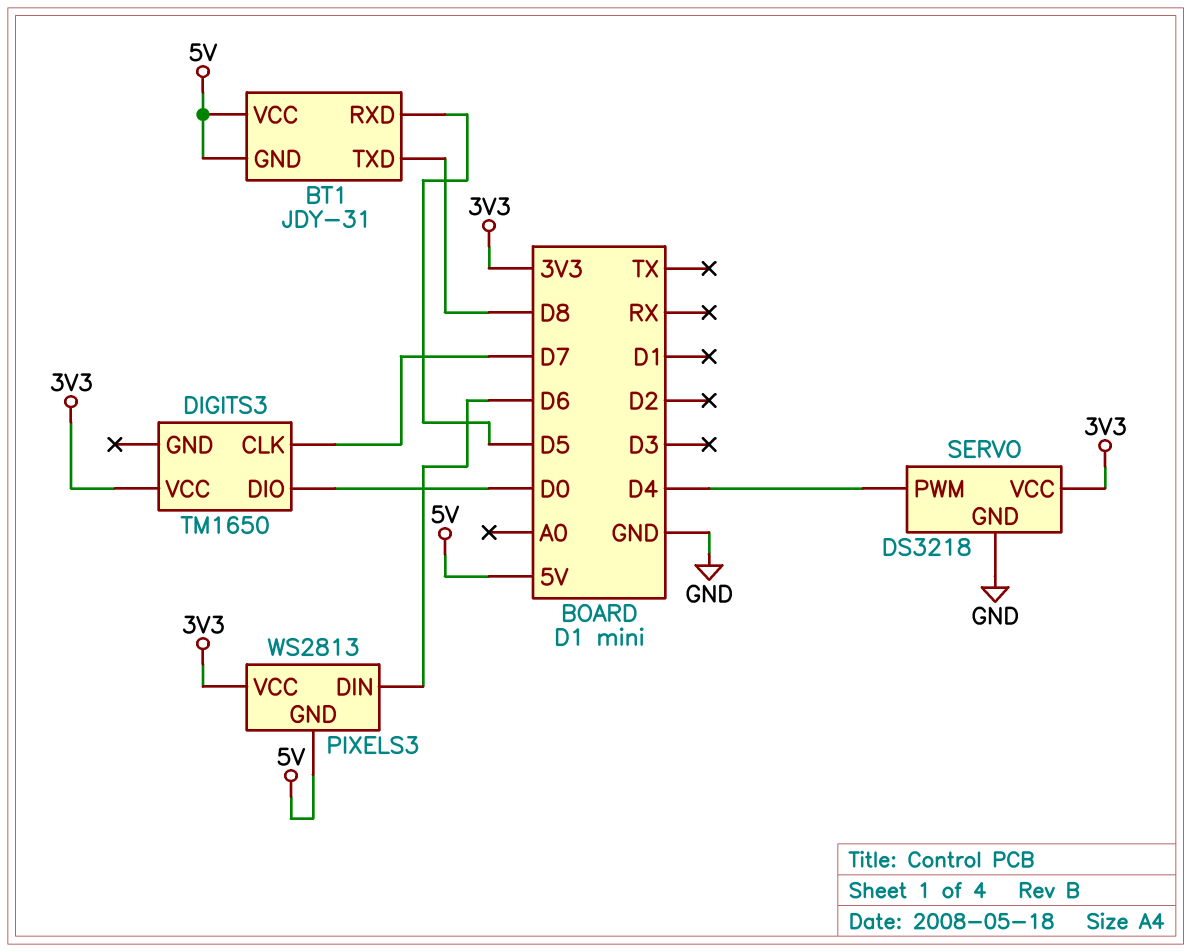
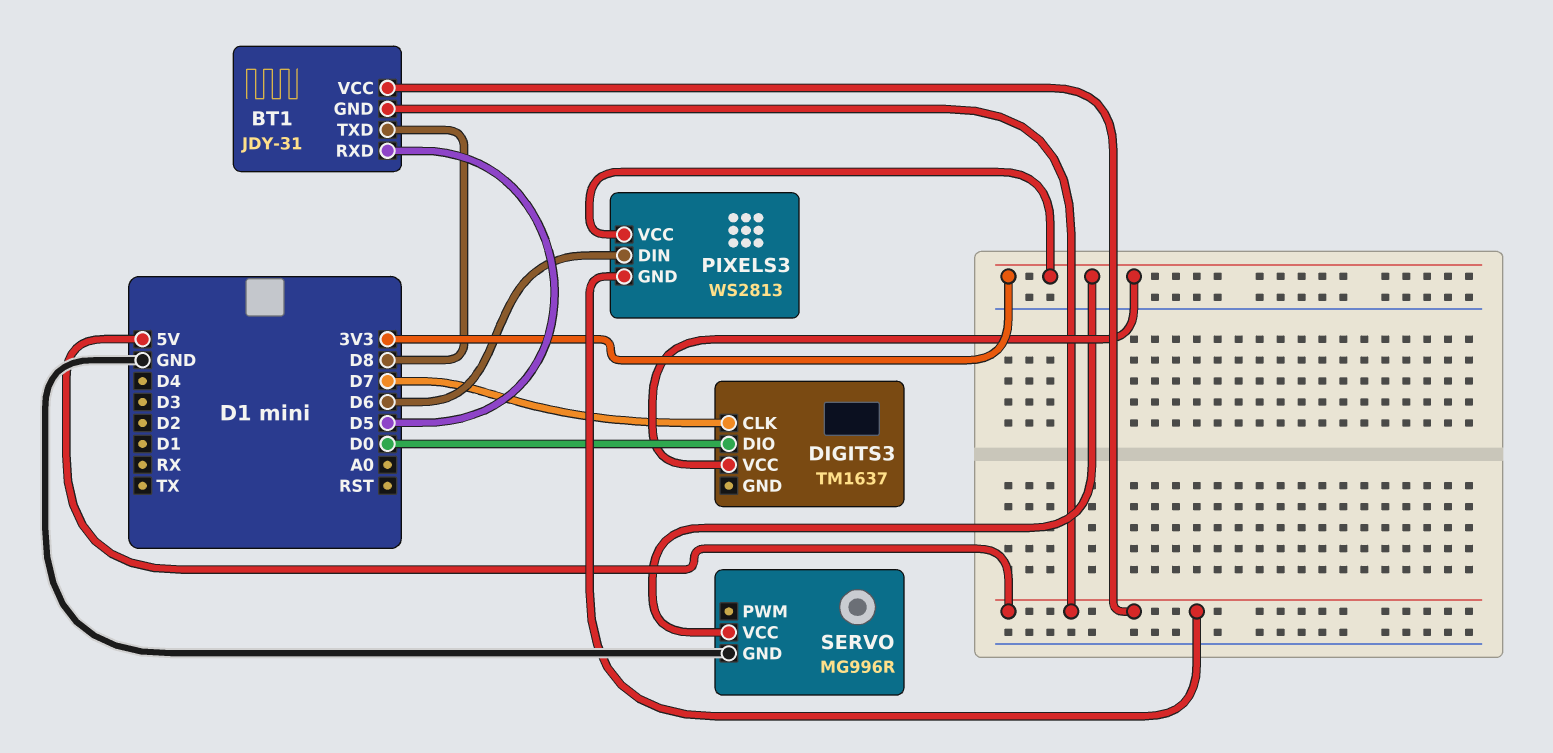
DIGITS3: TM1650 -> TM1637
SERVO: DS3218 -> MG996R
SERVO pin PWM: D4 -> none

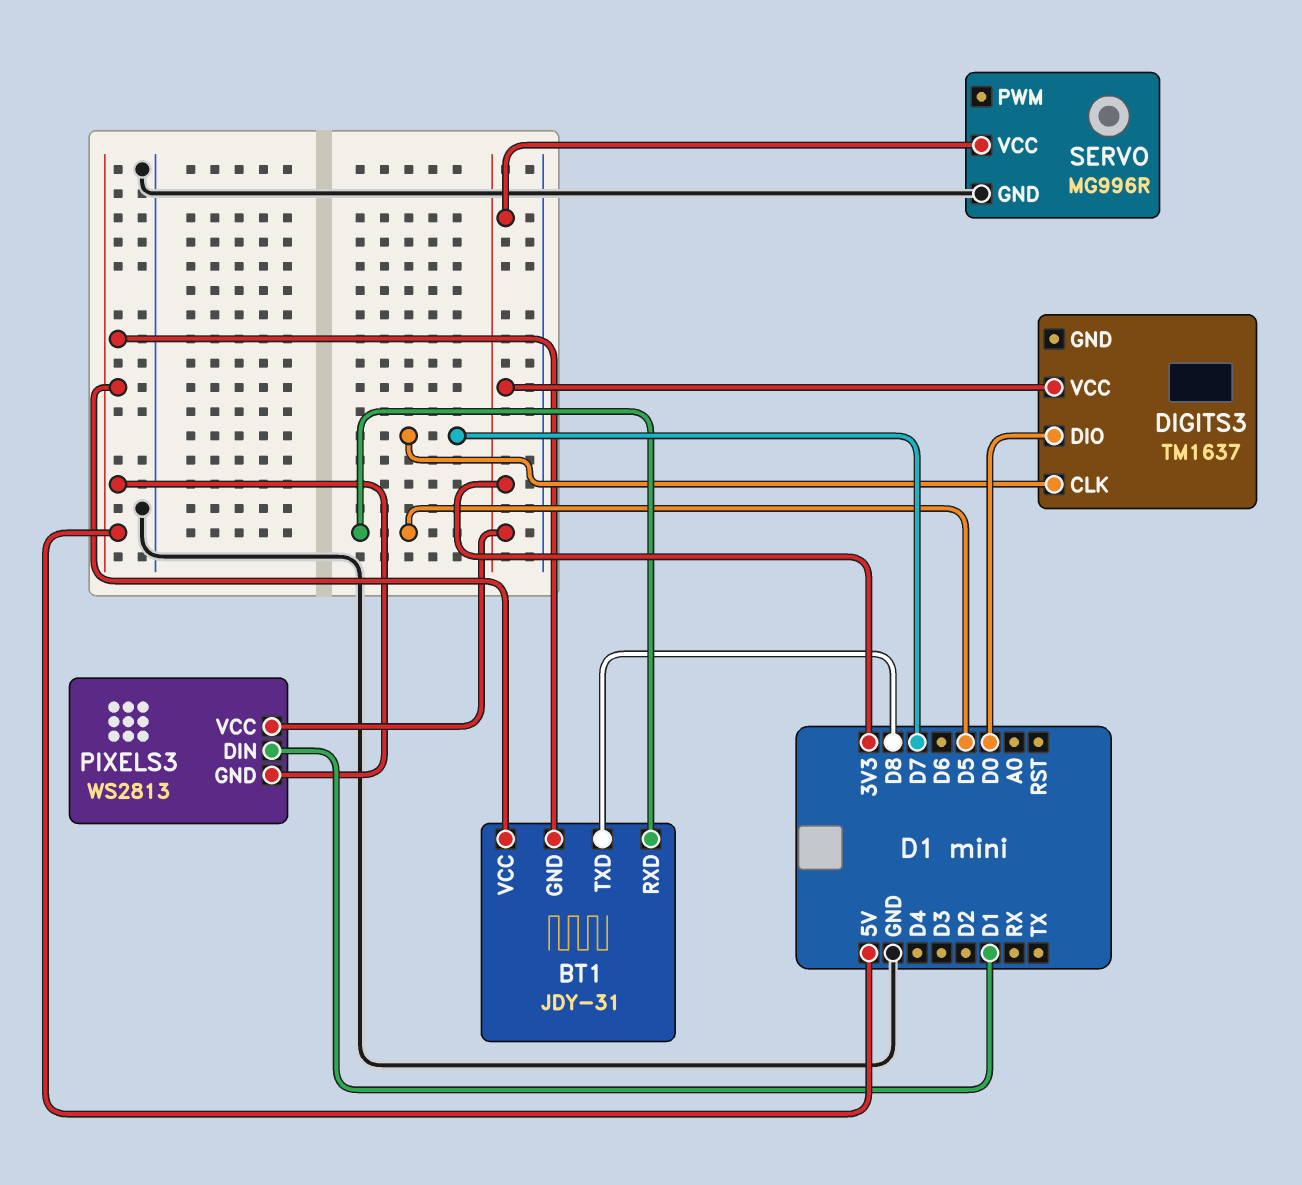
PIXELS3 pin DIN: D6 -> D1

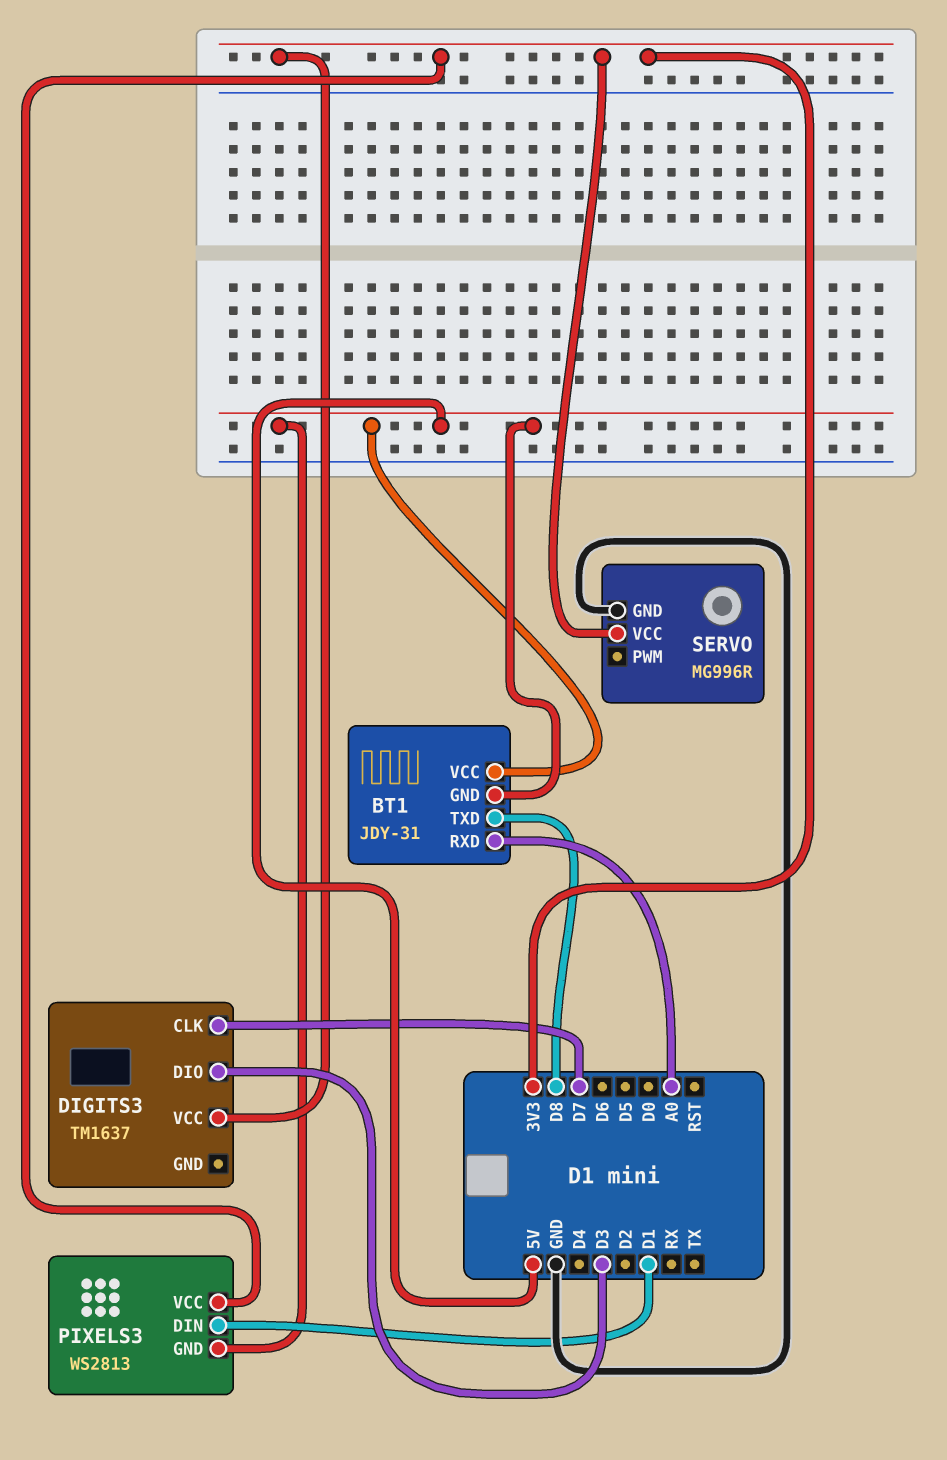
BT1 pin RXD: D5 -> A0
DIGITS3 pin DIO: D0 -> D3

